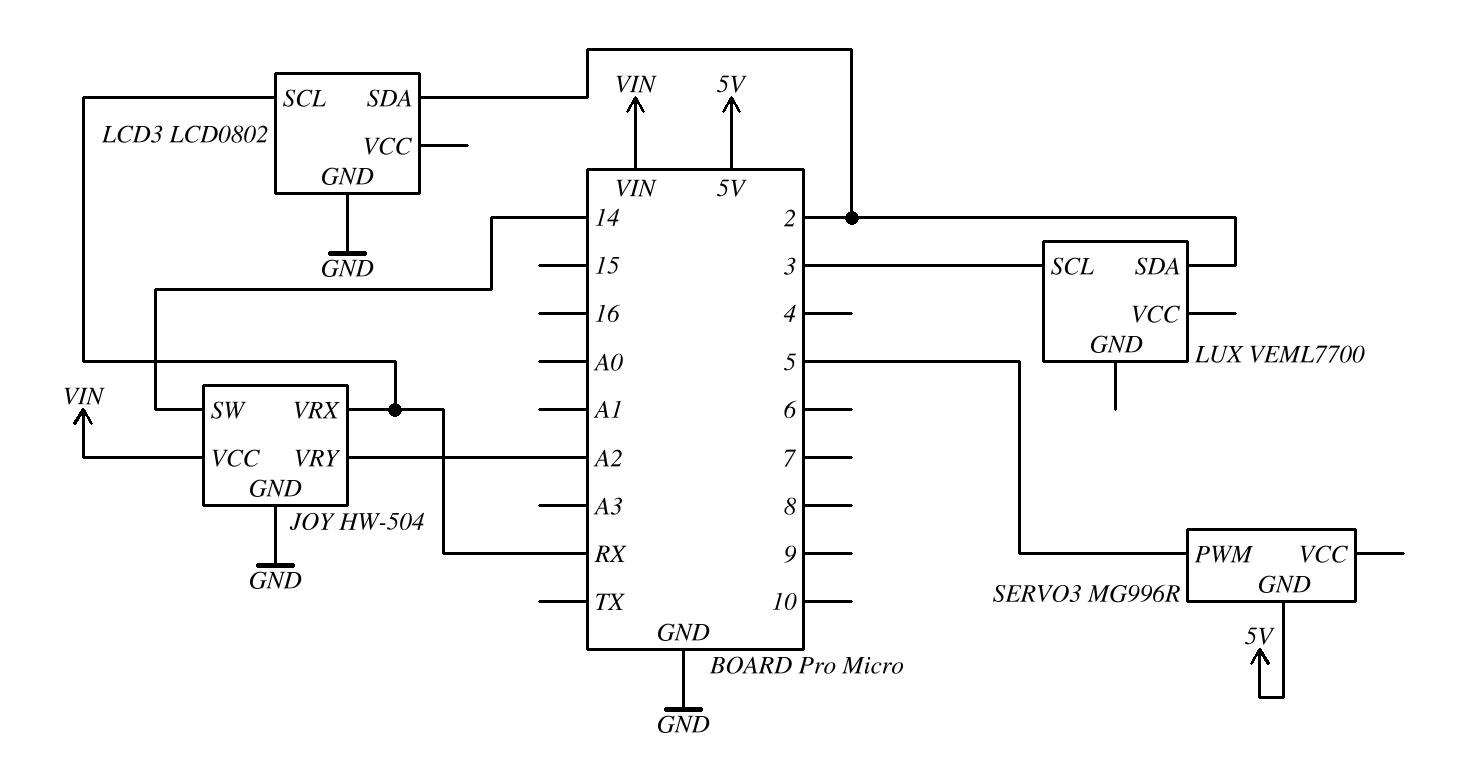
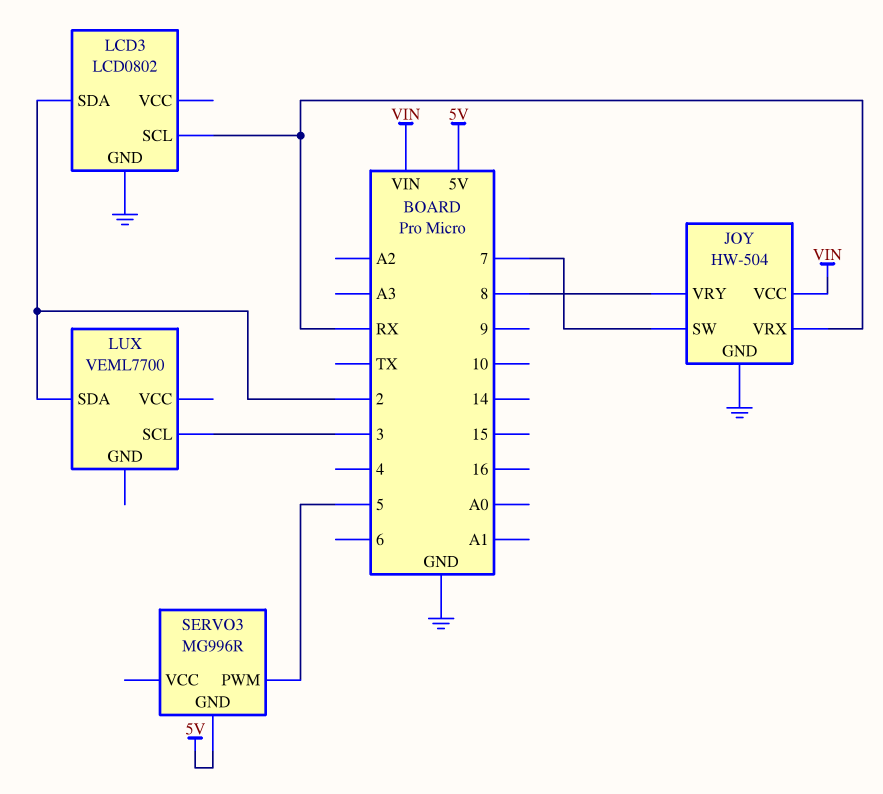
JOY pin SW: 14 -> 7
JOY pin VRY: A2 -> 8

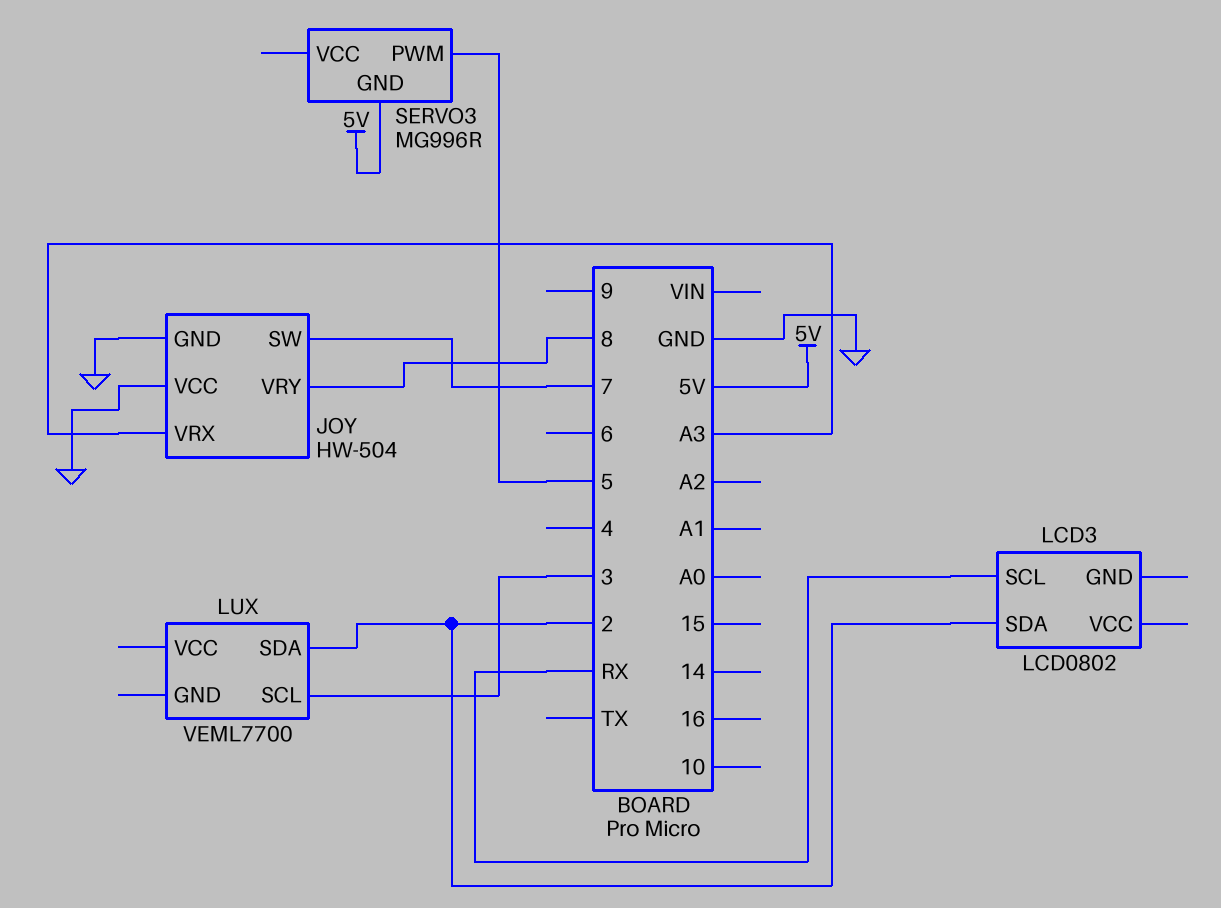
JOY pin VCC: VIN -> GND
JOY pin VRX: RX -> A3
LCD3 pin GND: GND -> none

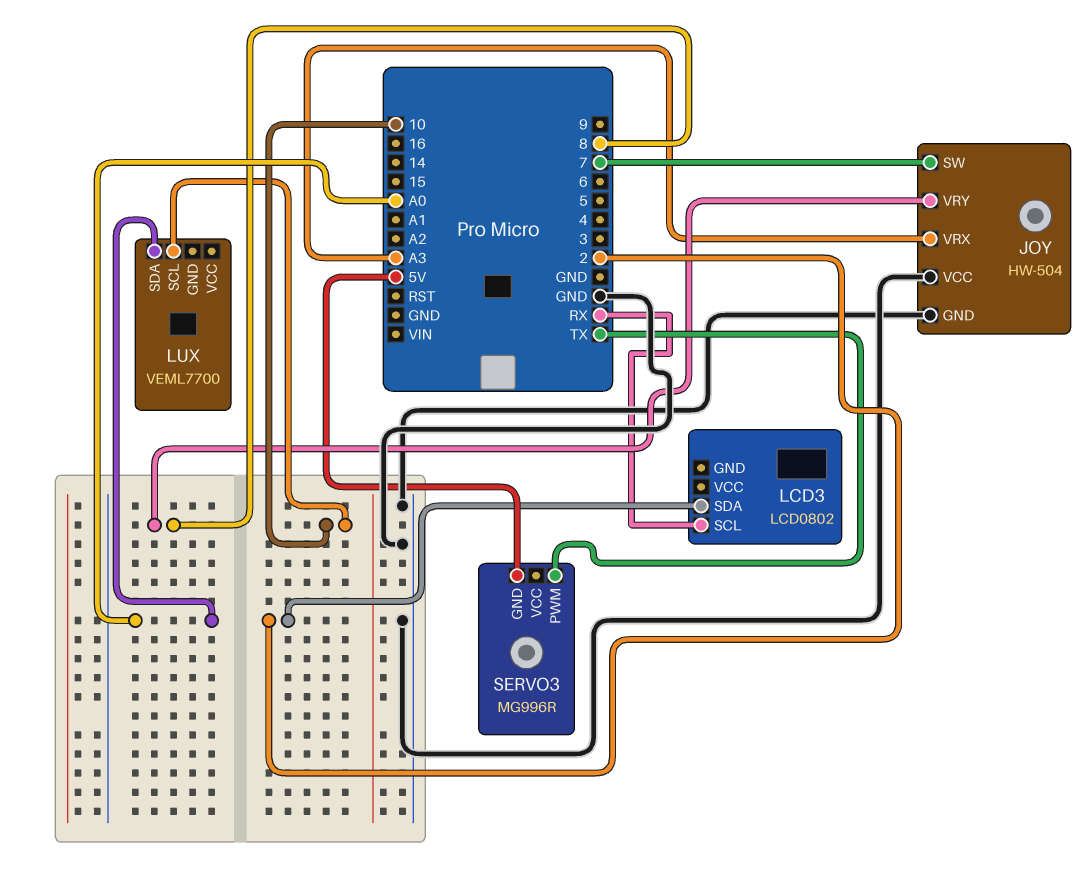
LUX pin SCL: 3 -> 10
LUX pin SDA: 2 -> A0
SERVO3 pin PWM: 5 -> TX

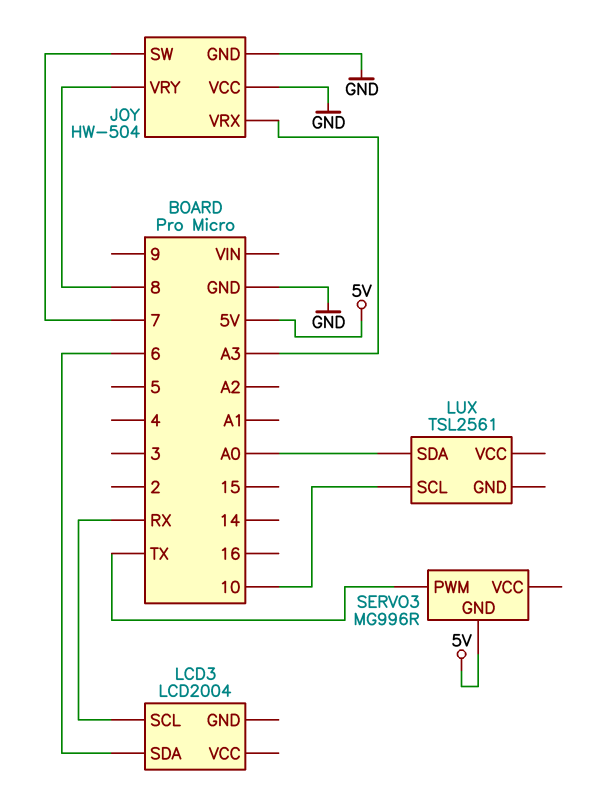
LCD3: LCD0802 -> LCD2004
LCD3 pin SDA: 2 -> 6
LUX: VEML7700 -> TSL2561

